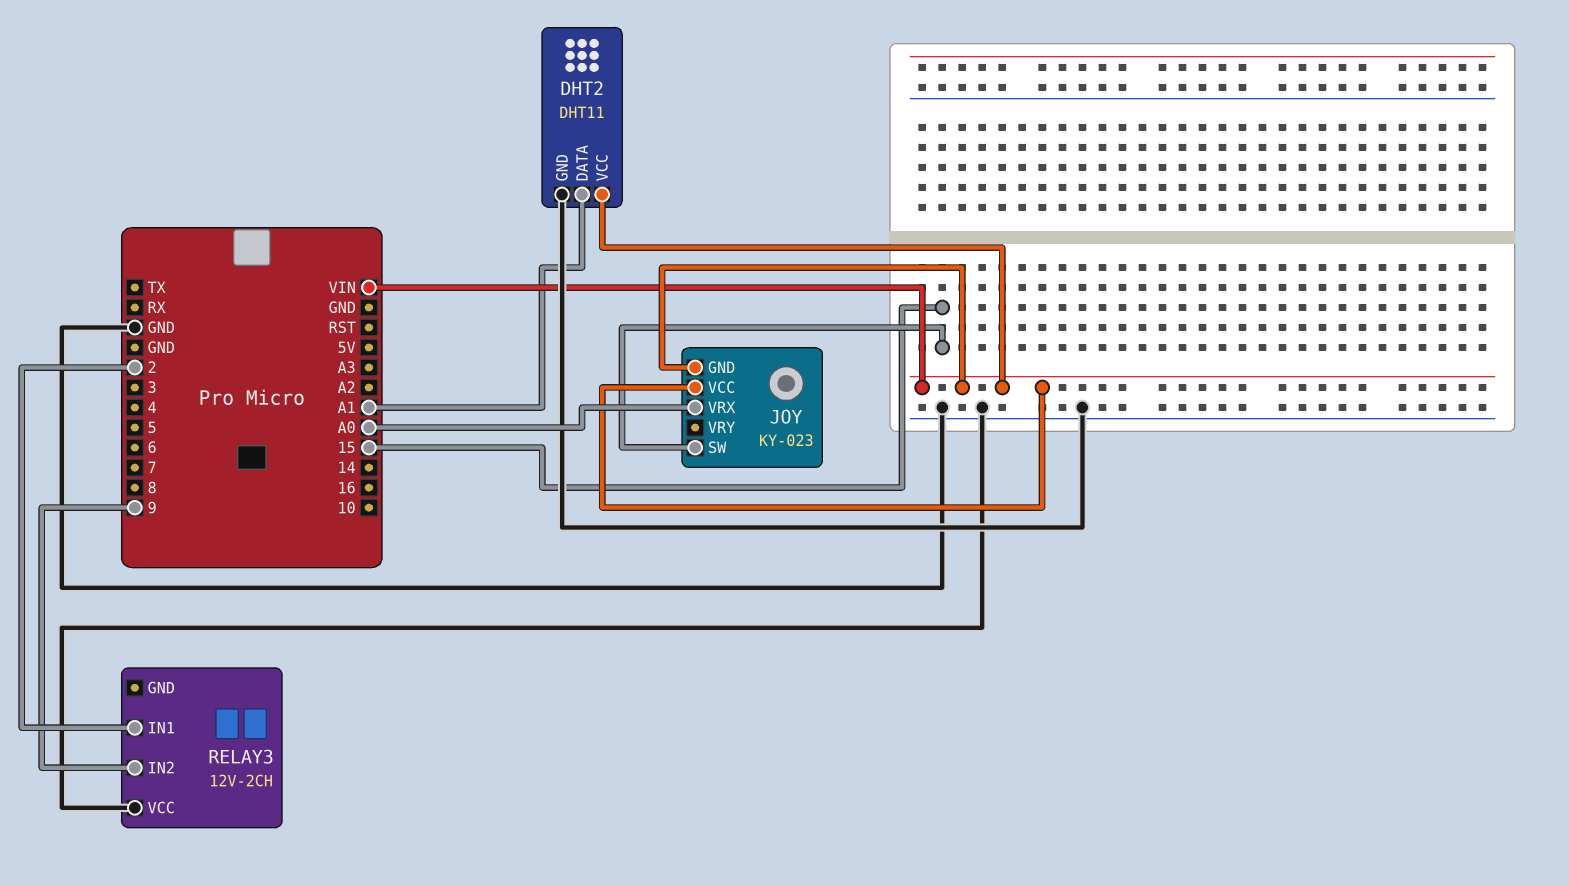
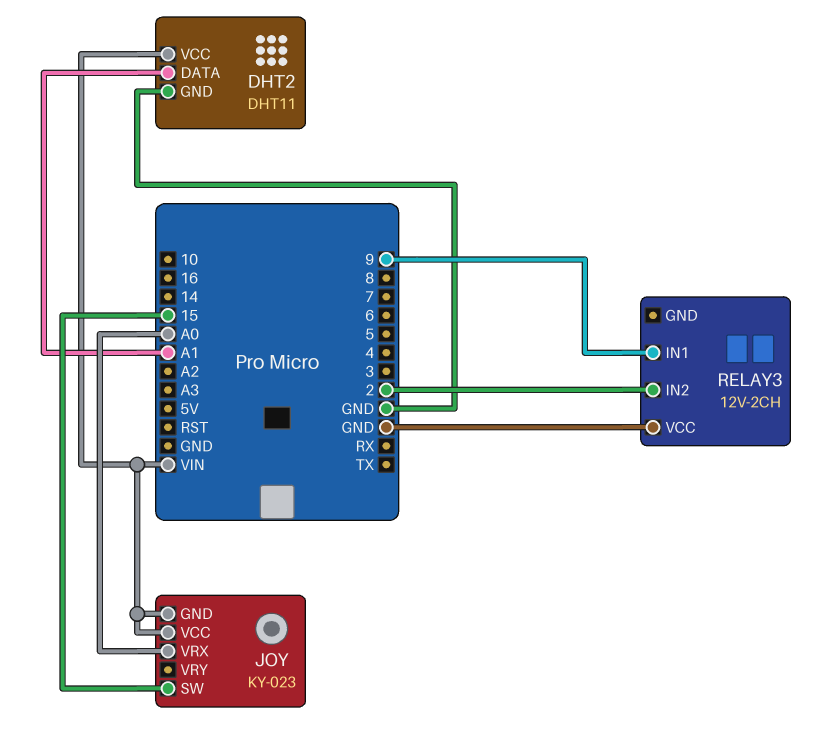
RELAY3 pin IN1: 2 -> 9
RELAY3 pin IN2: 9 -> 2

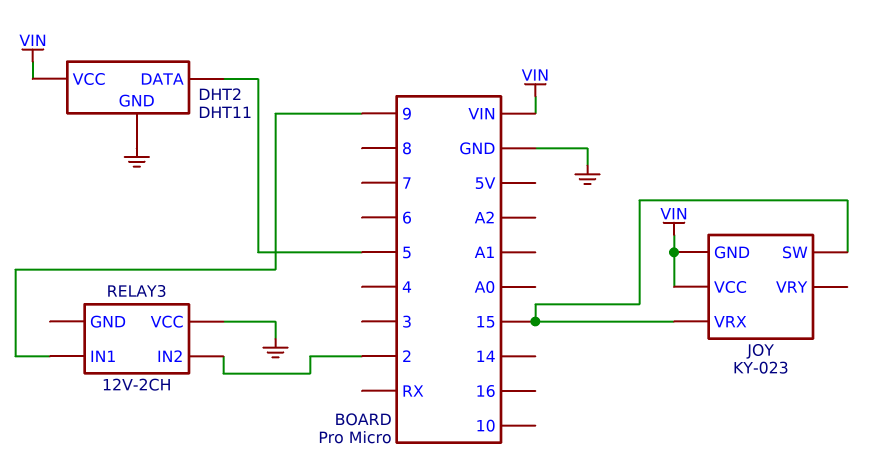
DHT2 pin DATA: A1 -> 5
JOY pin VRX: A0 -> 15

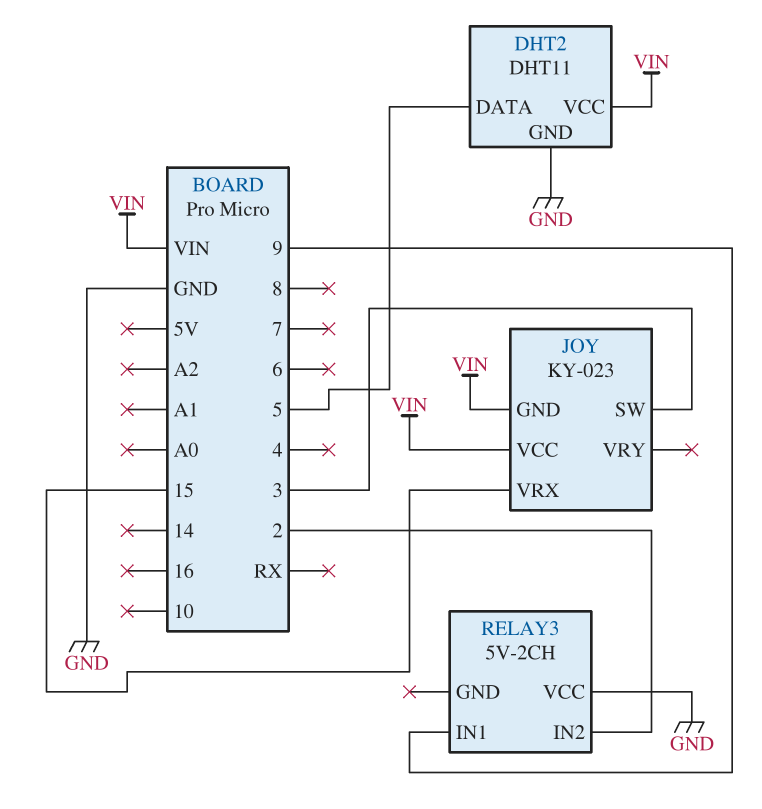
JOY pin SW: 15 -> 3
RELAY3: 12V-2CH -> 5V-2CH

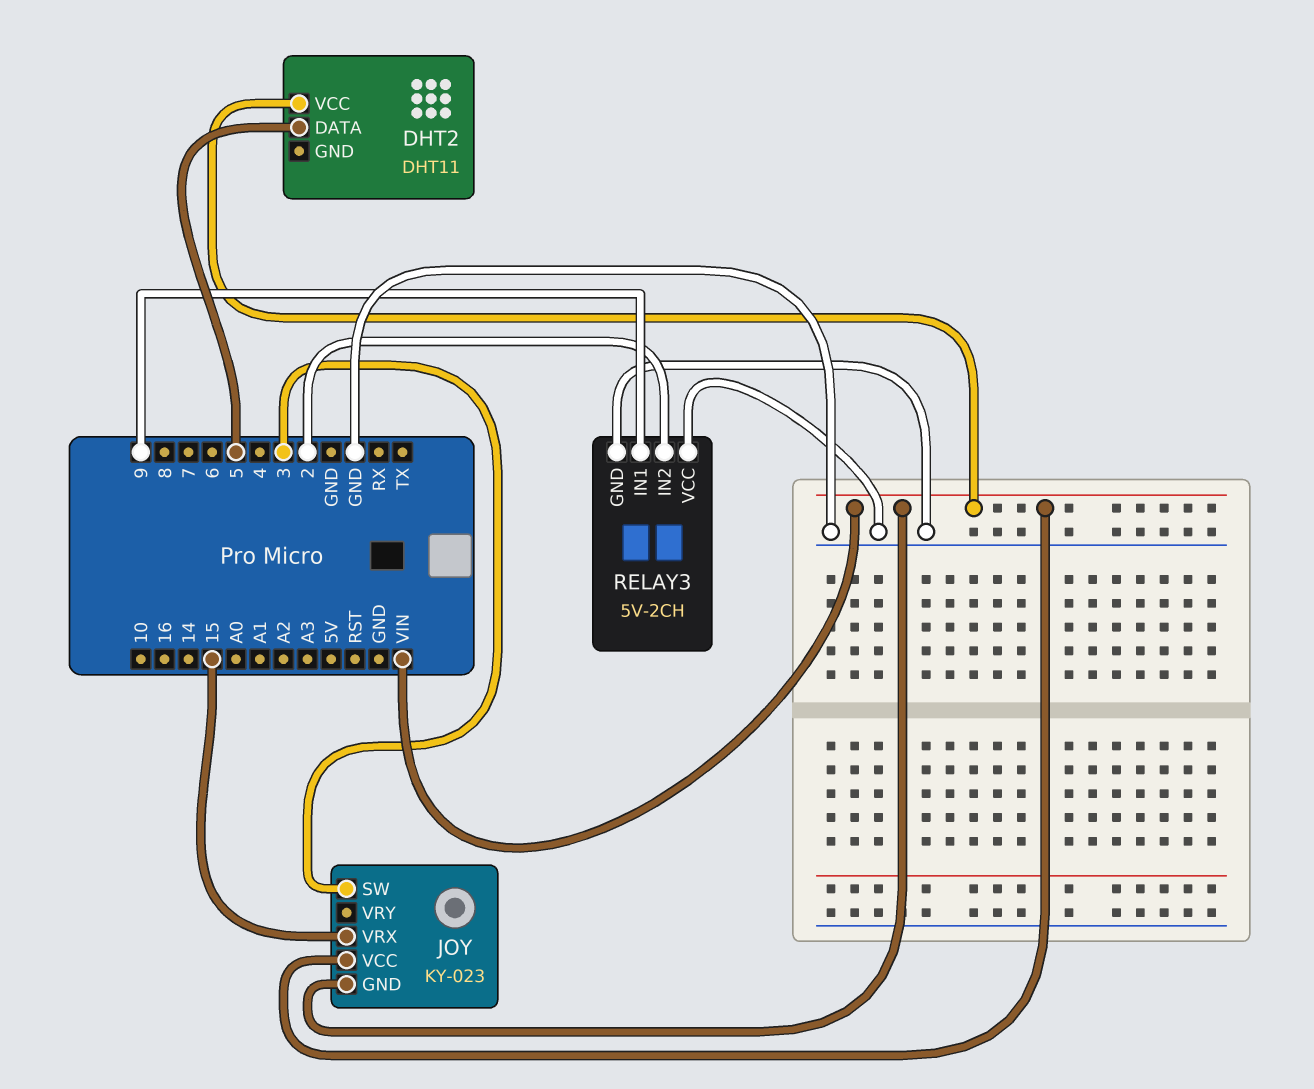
DHT2 pin GND: GND -> none
RELAY3 pin GND: none -> GND

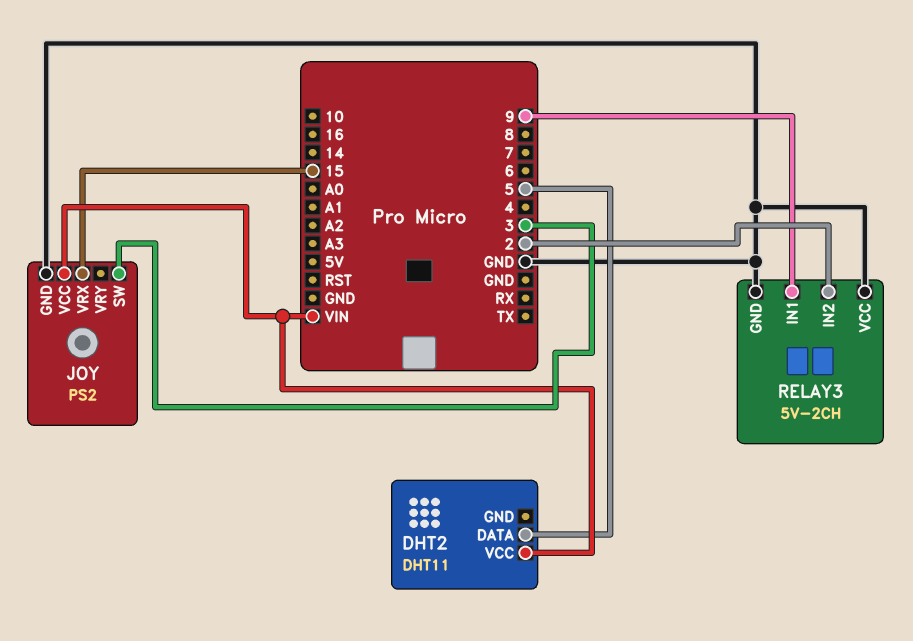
JOY: KY-023 -> PS2
JOY pin GND: VIN -> GND

